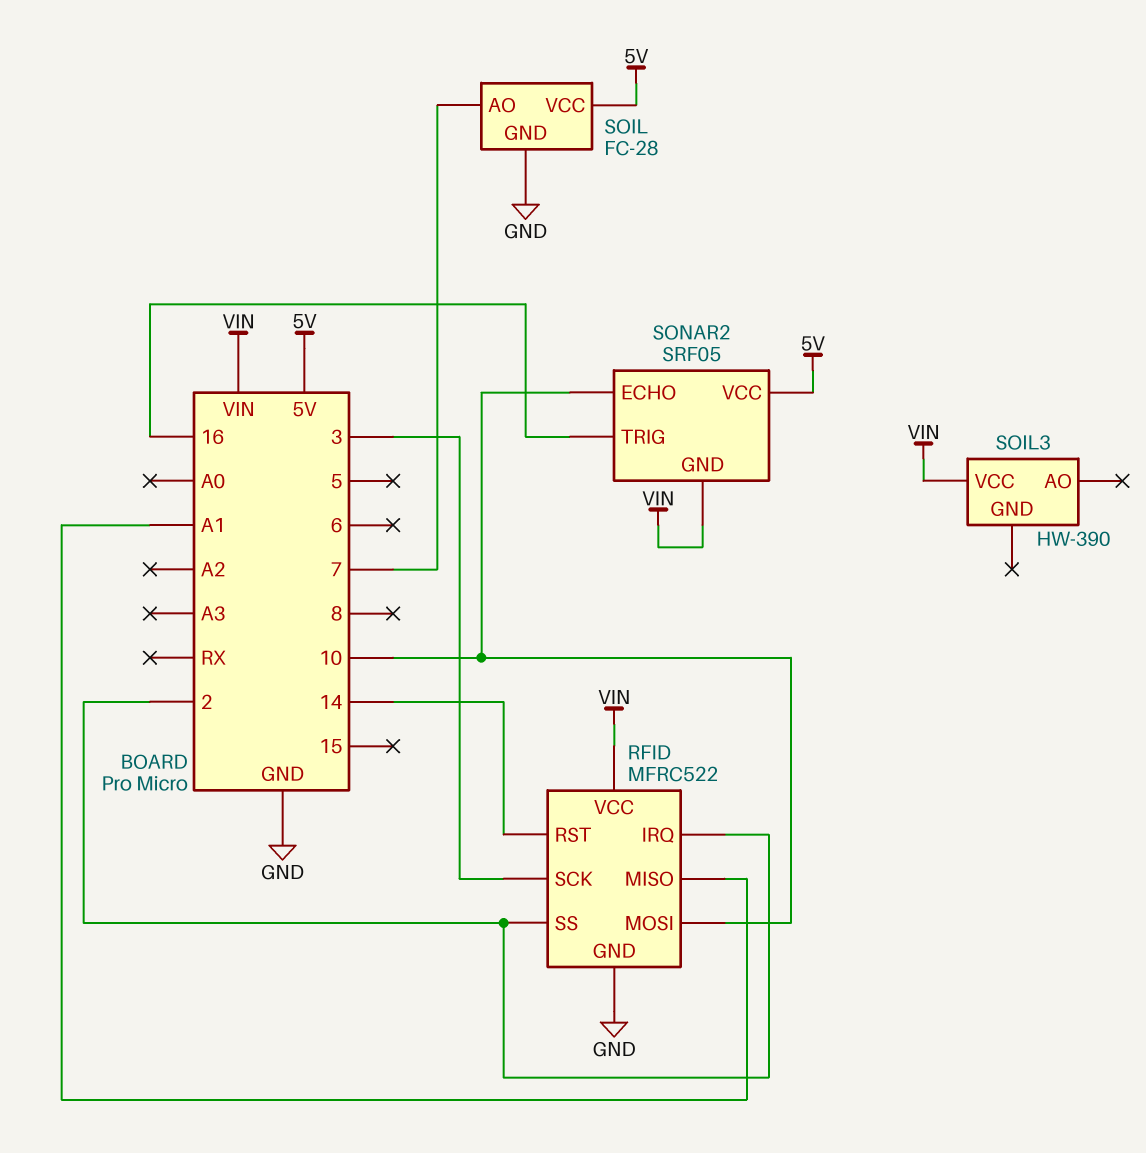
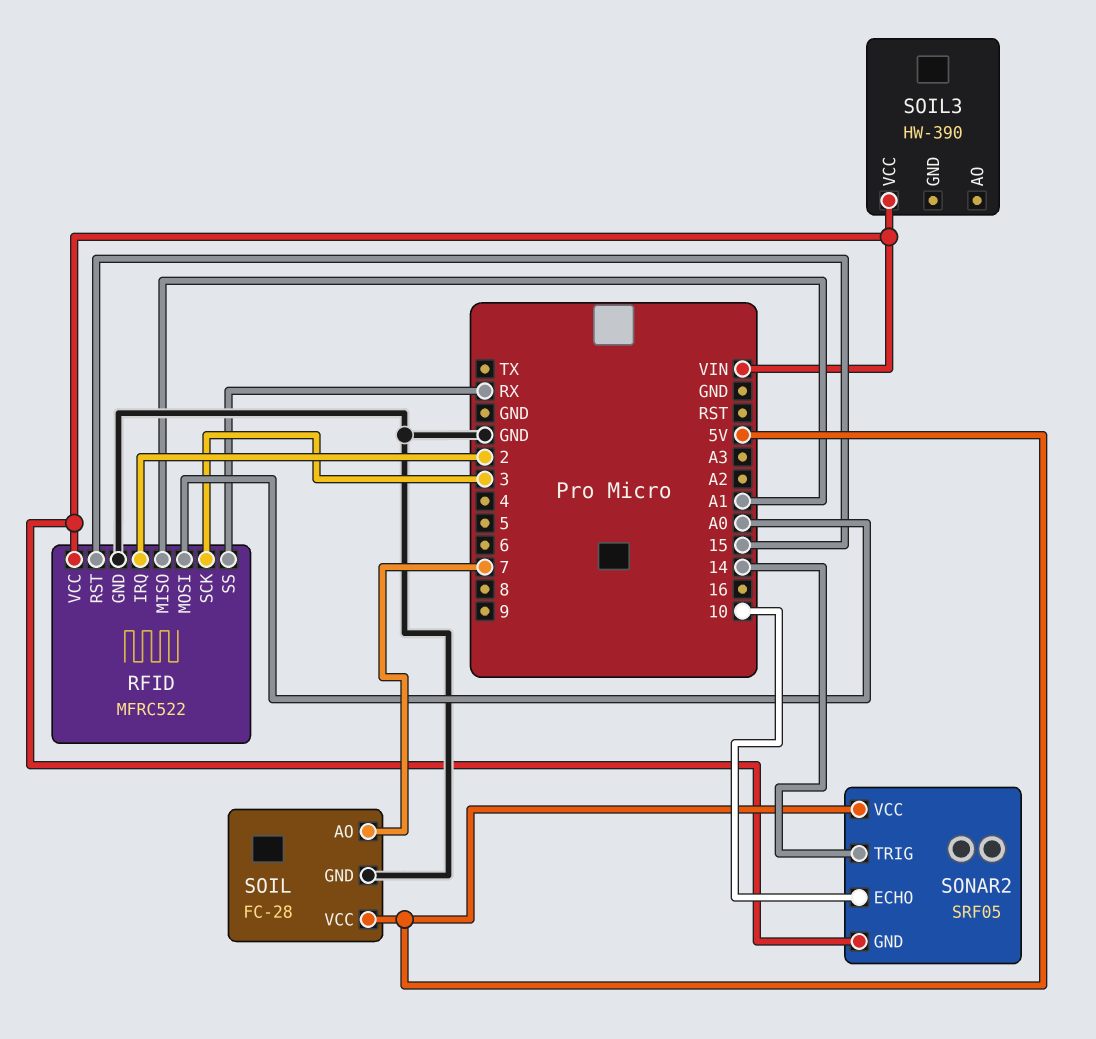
RFID pin MOSI: 10 -> A0
RFID pin RST: 14 -> 15
RFID pin SS: 2 -> RX
SONAR2 pin TRIG: 16 -> 14

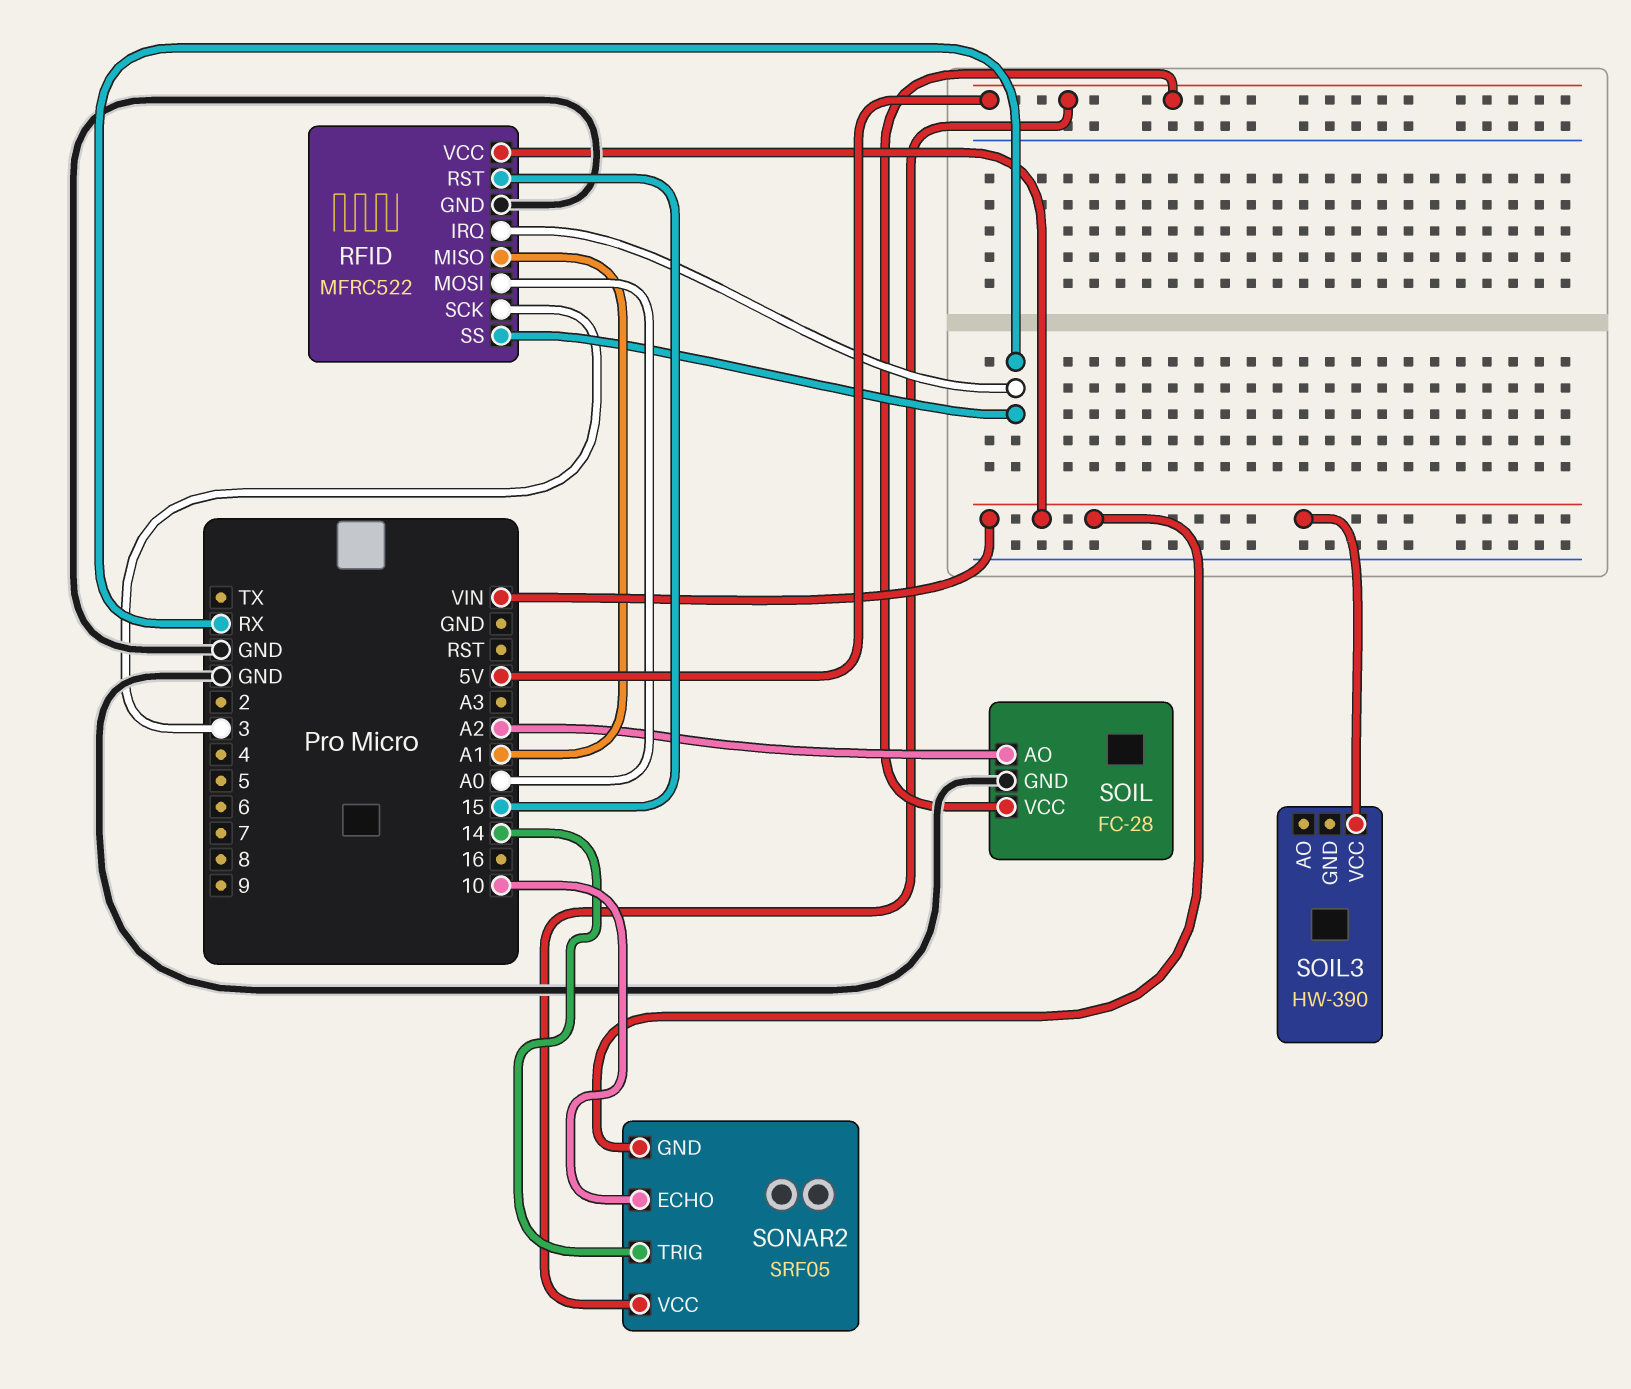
RFID pin IRQ: 2 -> RX
SOIL pin AO: 7 -> A2

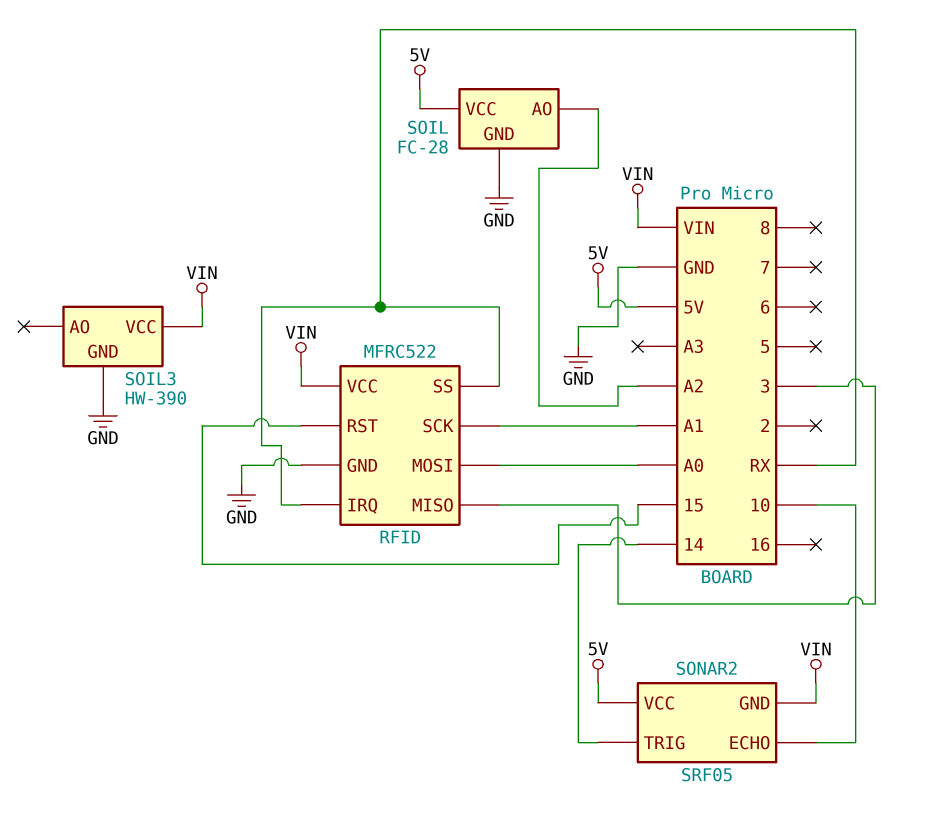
RFID pin MISO: A1 -> 3
RFID pin SCK: 3 -> A1
SOIL3 pin GND: none -> GND

